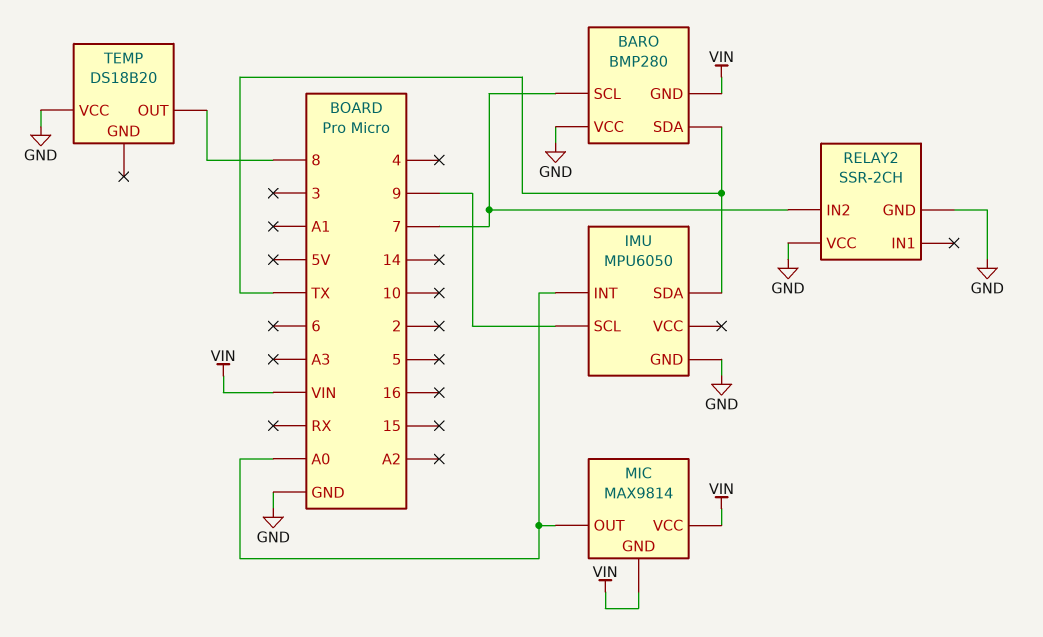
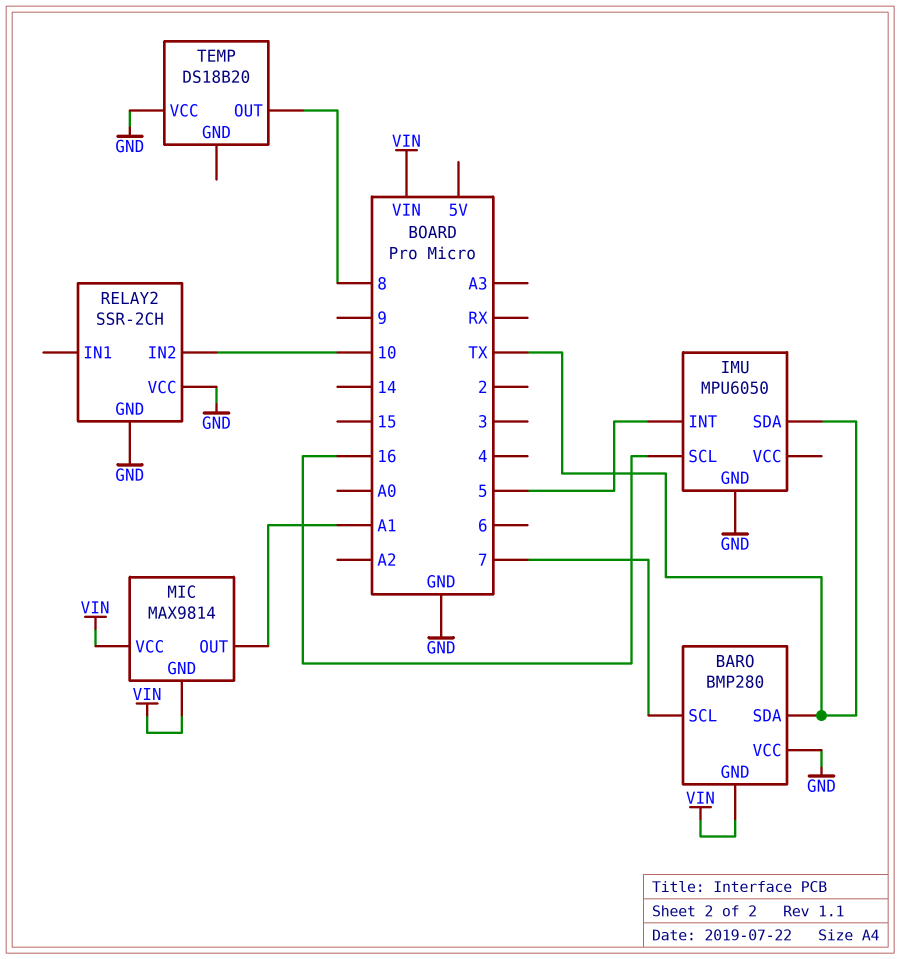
IMU pin INT: A0 -> 5
IMU pin SCL: 9 -> 16
MIC pin OUT: A0 -> A1
RELAY2 pin IN2: 7 -> 10

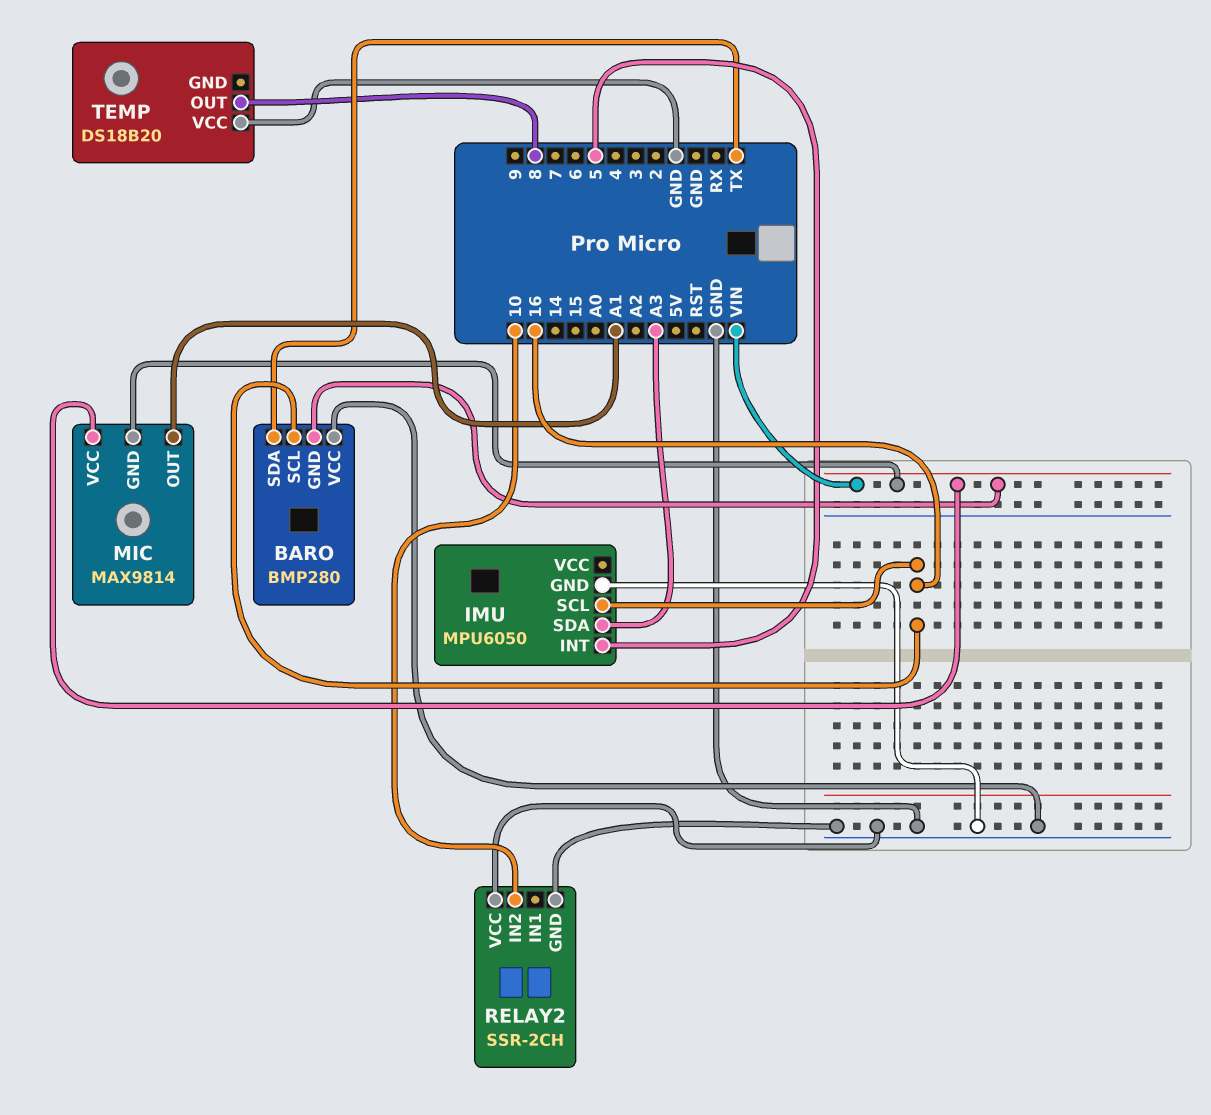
BARO pin SCL: 7 -> 16
IMU pin SDA: TX -> A3

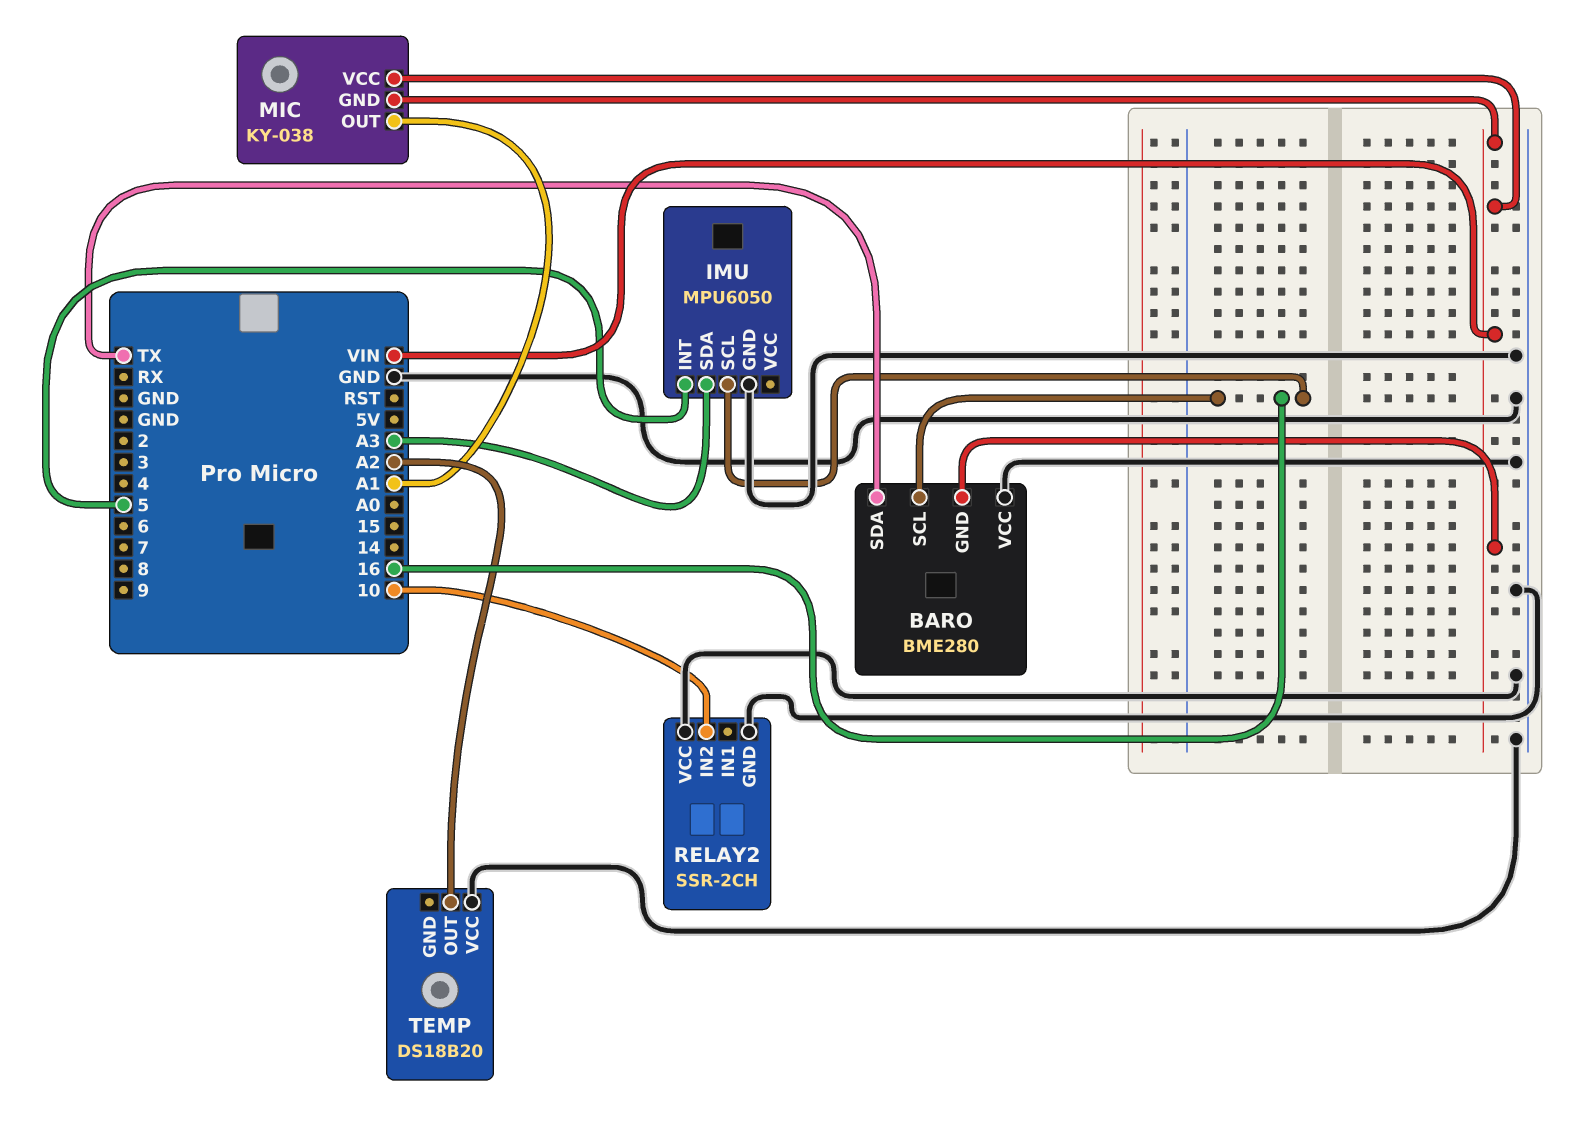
BARO: BMP280 -> BME280
MIC: MAX9814 -> KY-038
TEMP pin OUT: 8 -> A2

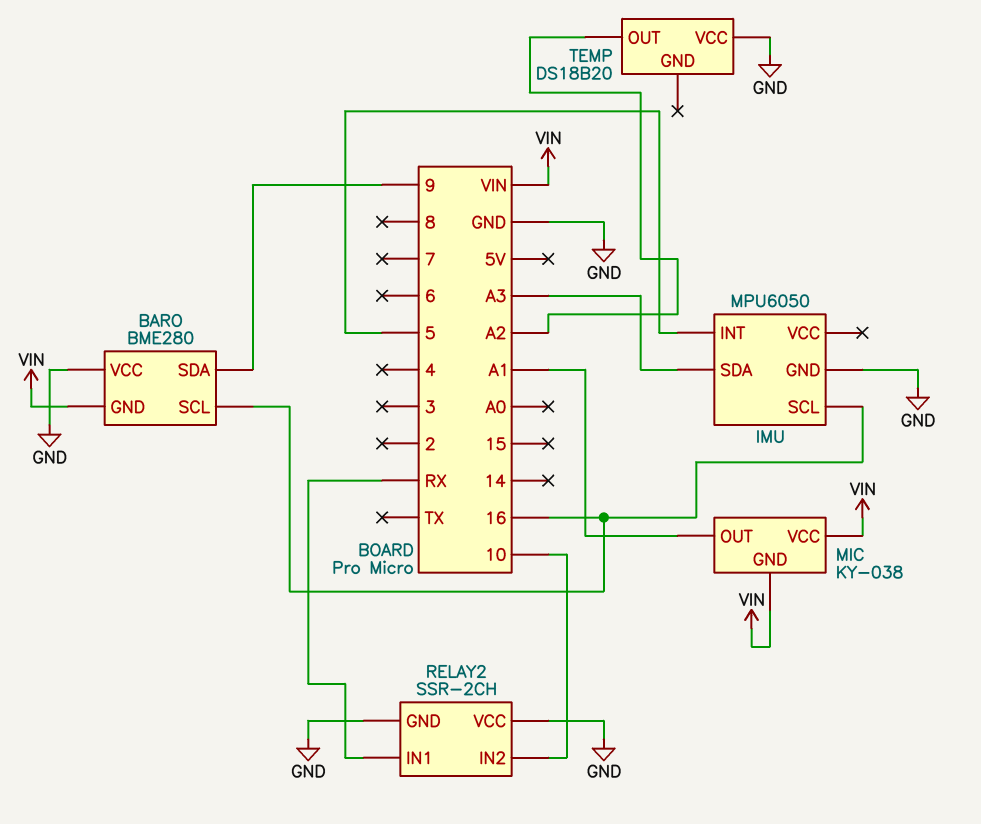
BARO pin SDA: TX -> 9
RELAY2 pin IN1: none -> RX

